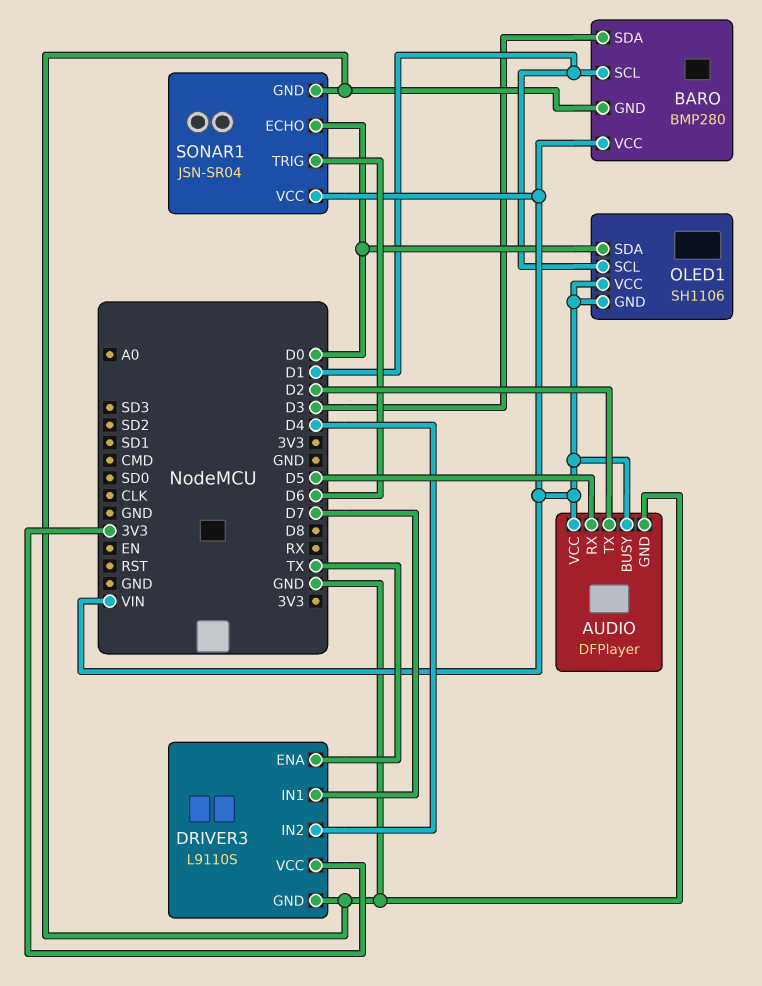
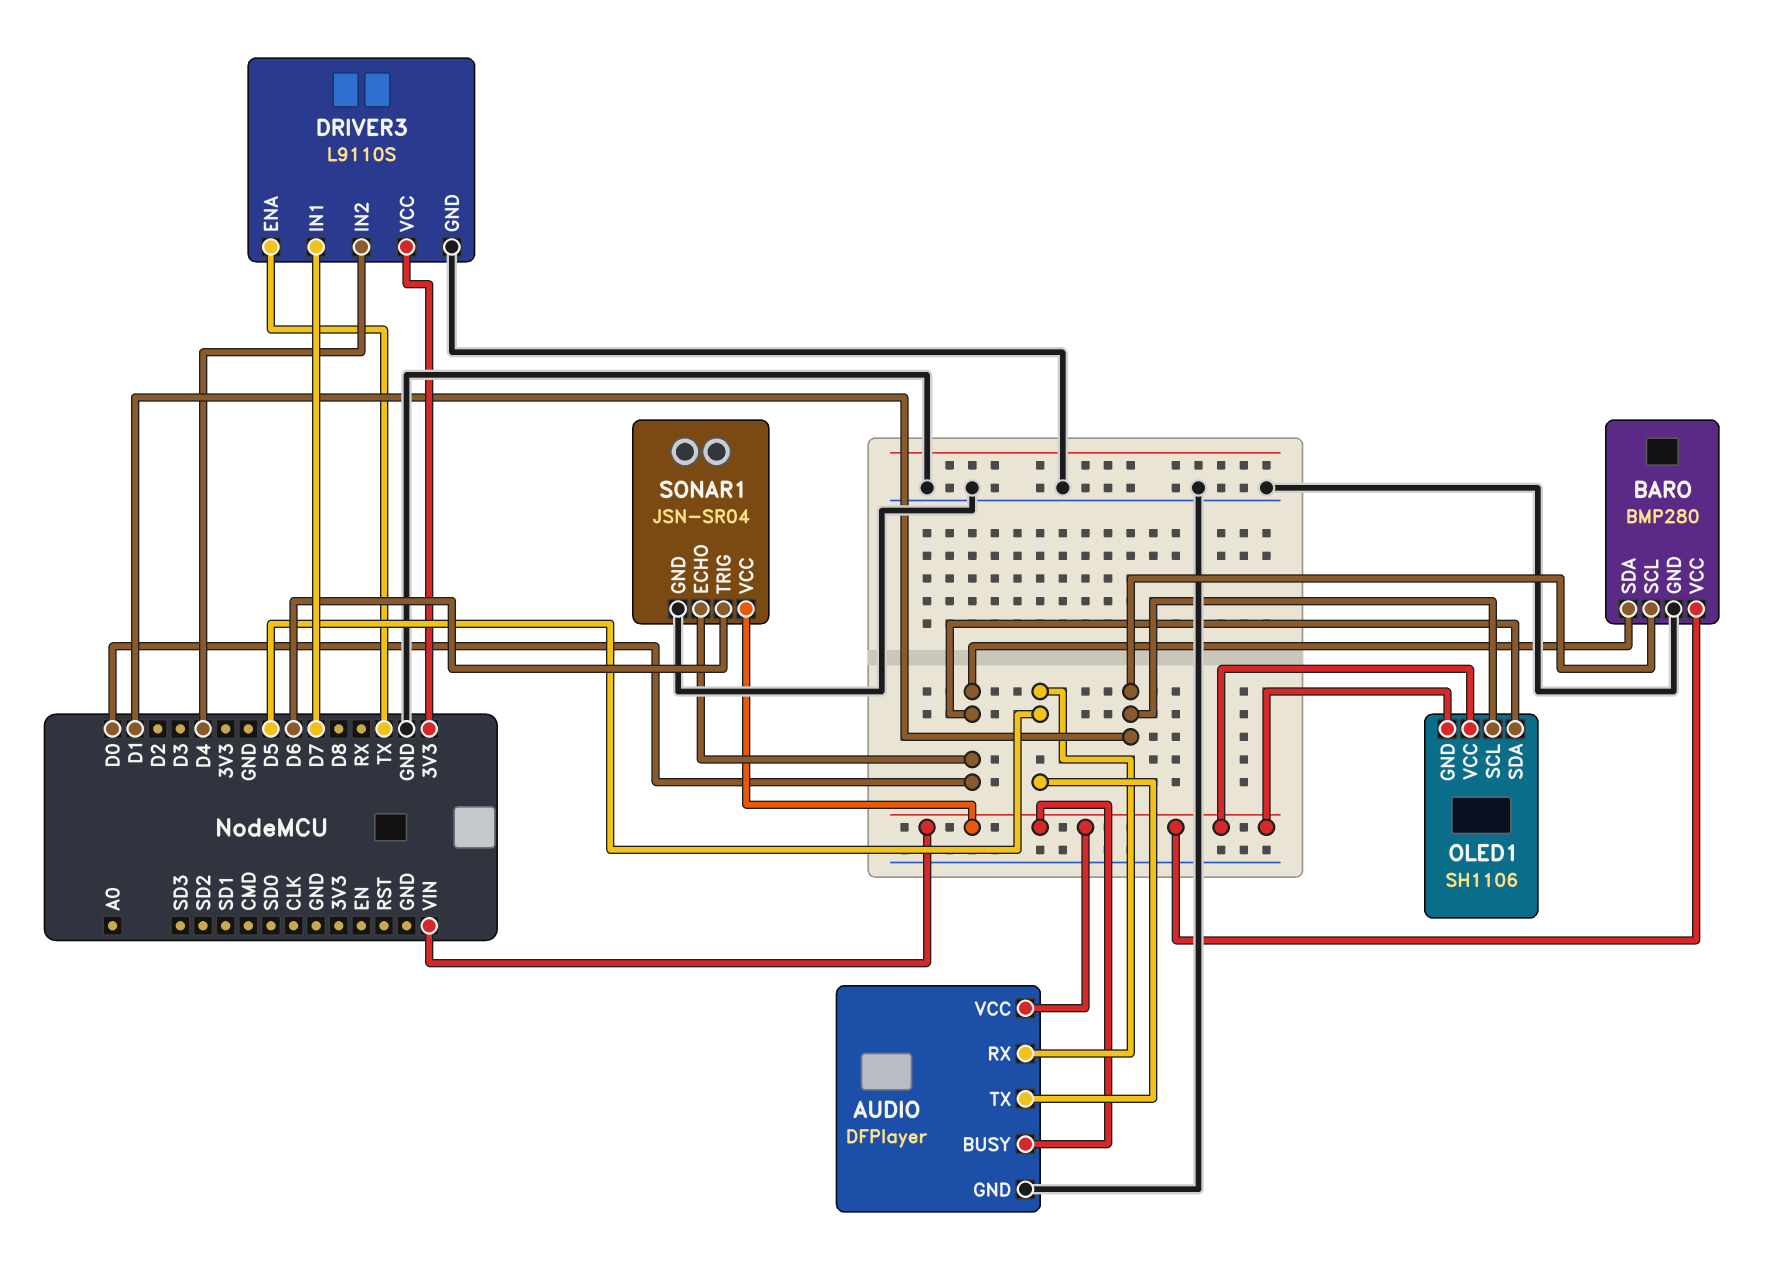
AUDIO pin TX: D2 -> D5
BARO pin SDA: D3 -> D0

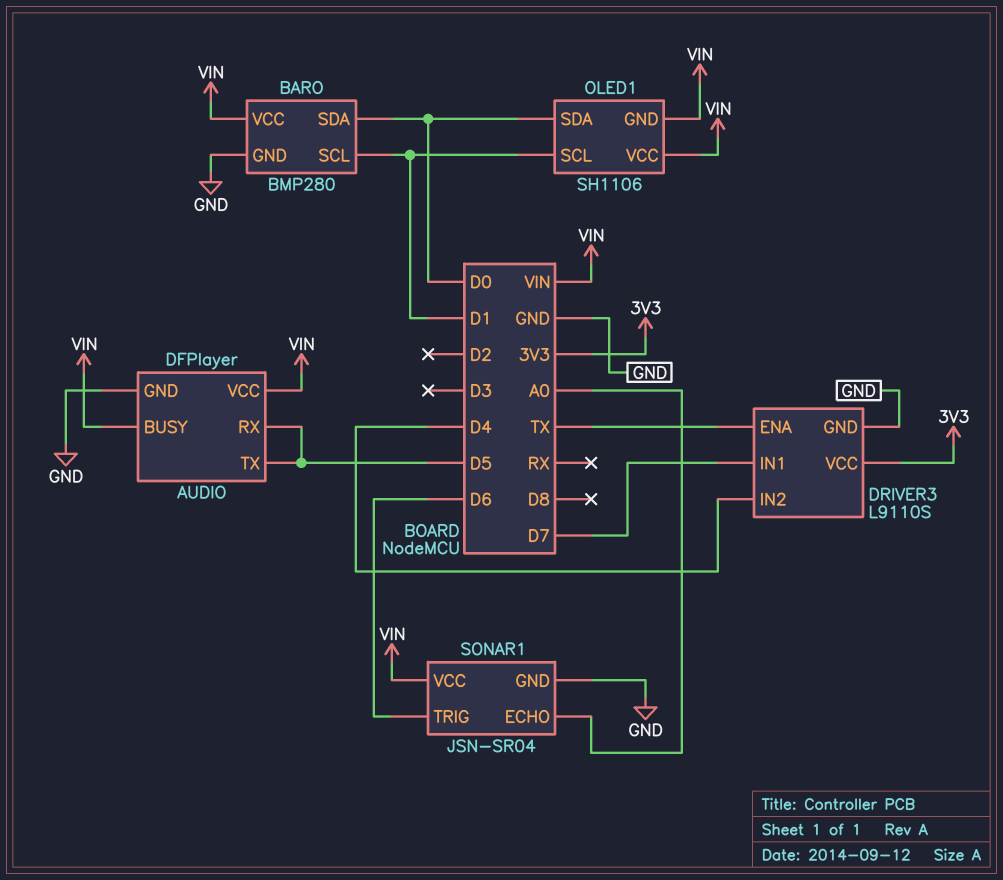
SONAR1 pin ECHO: D0 -> A0

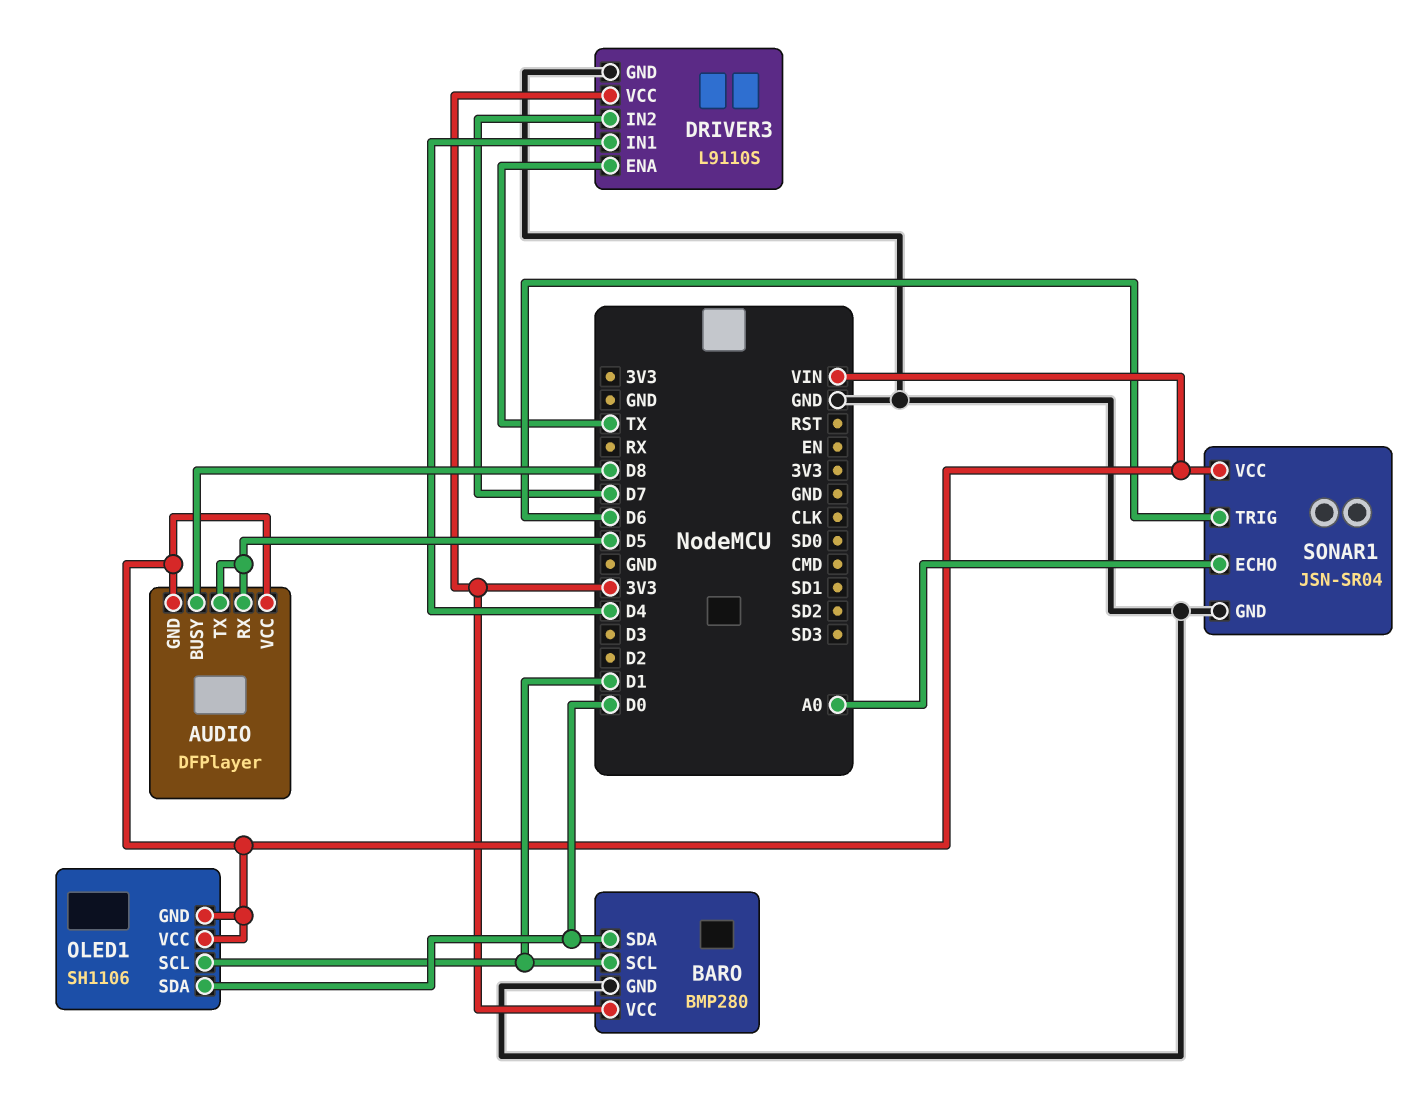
AUDIO pin BUSY: VIN -> D8
AUDIO pin GND: GND -> VIN
BARO pin VCC: VIN -> 3V3
DRIVER3 pin IN1: D7 -> D4
DRIVER3 pin IN2: D4 -> D7

